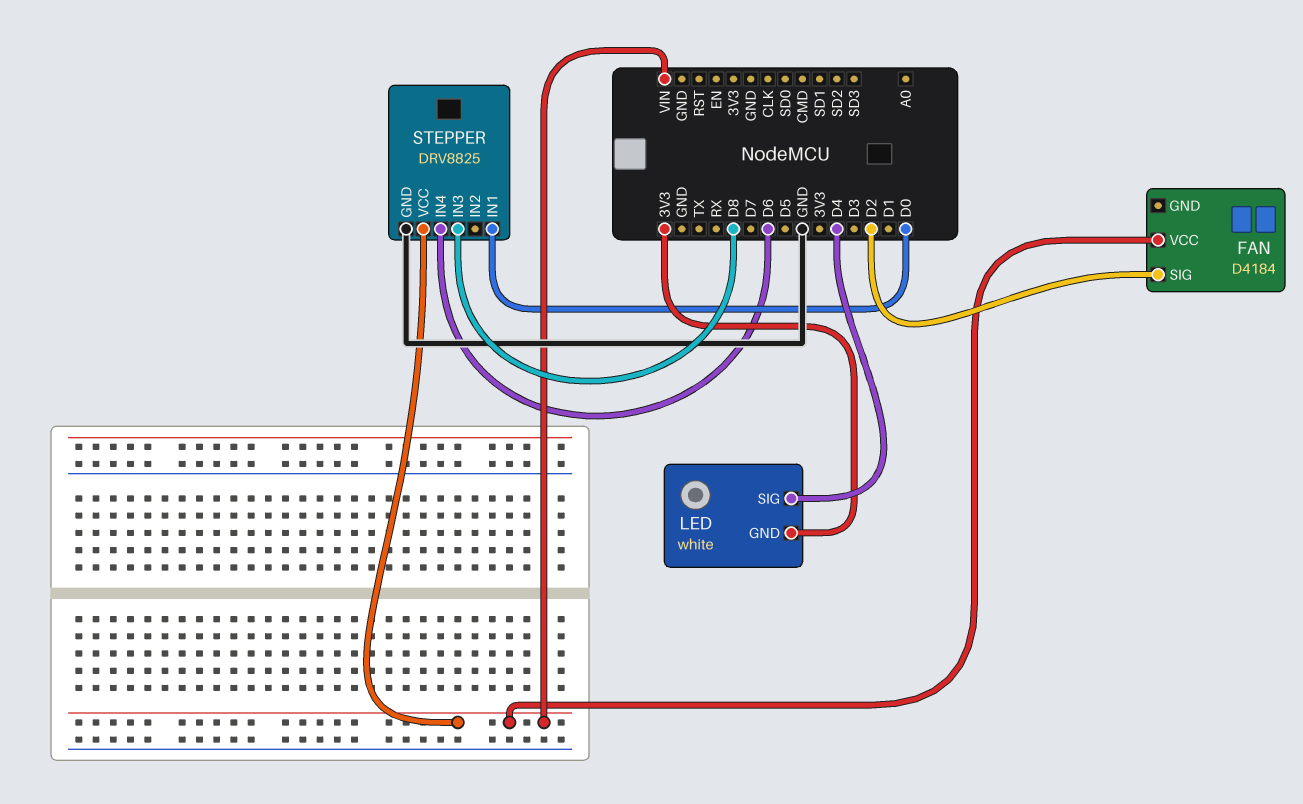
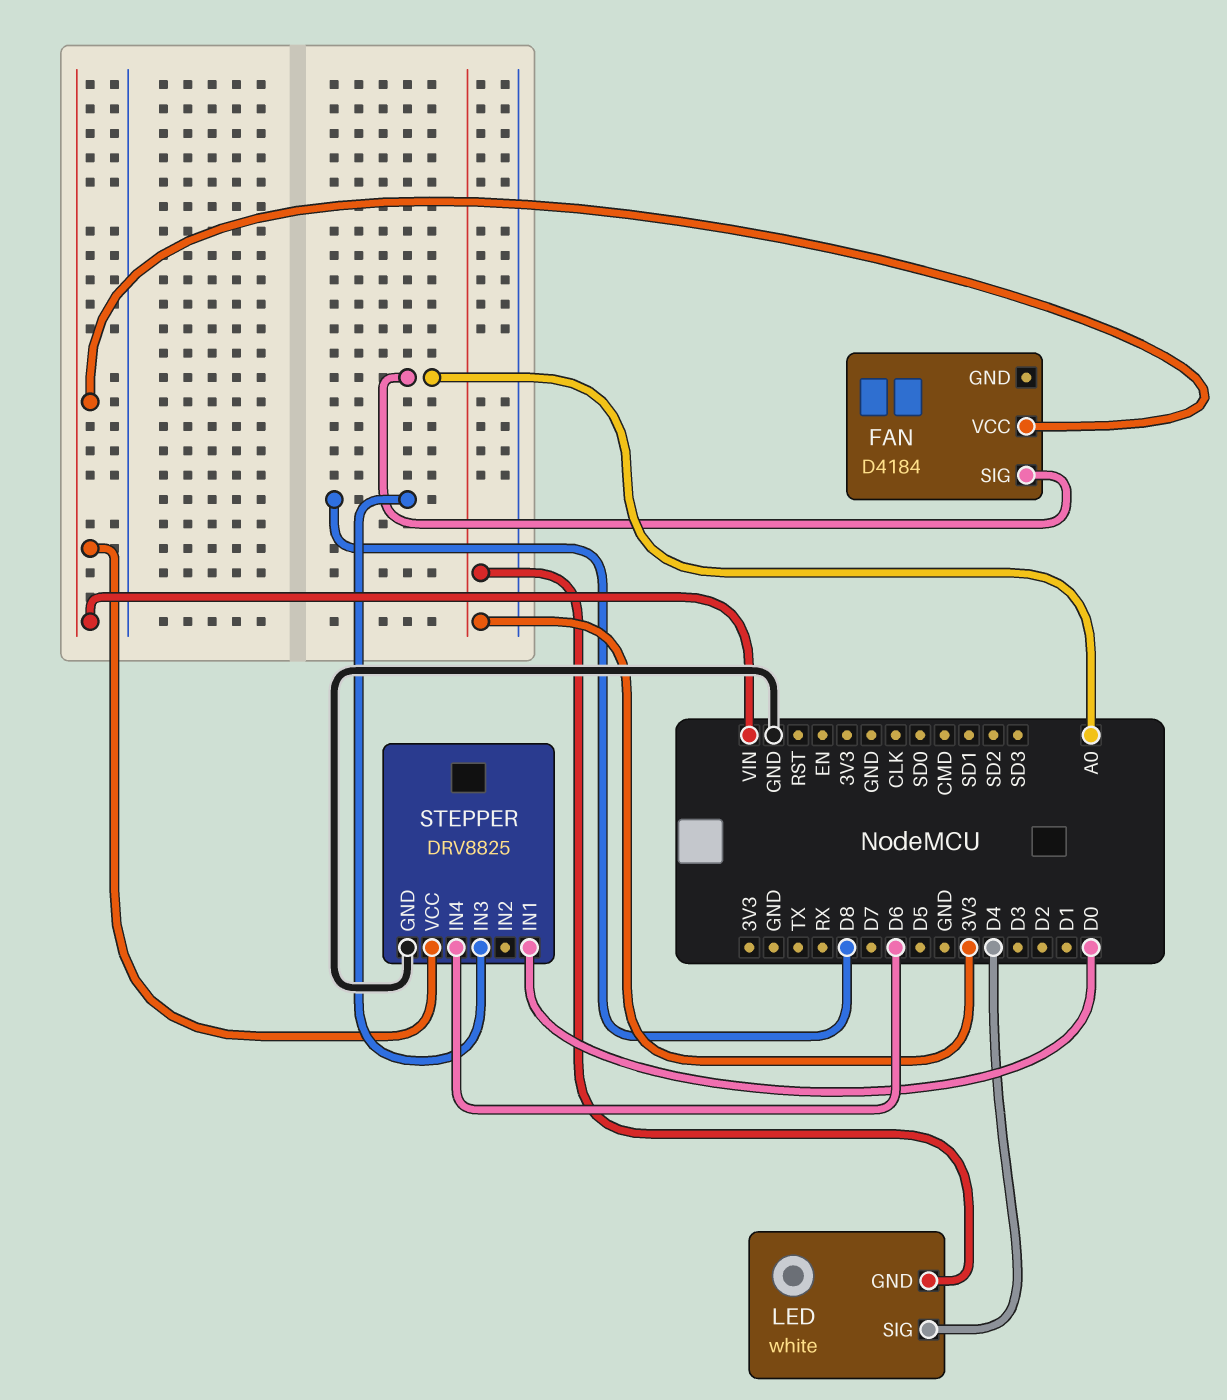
FAN pin SIG: D2 -> A0

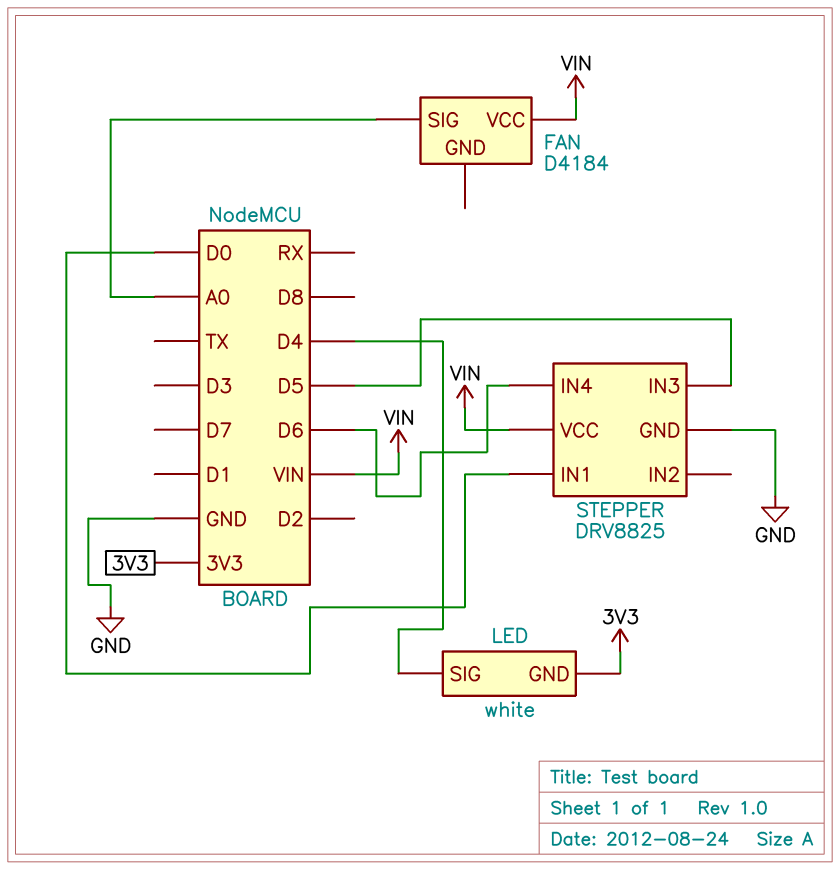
STEPPER pin IN3: D8 -> D5

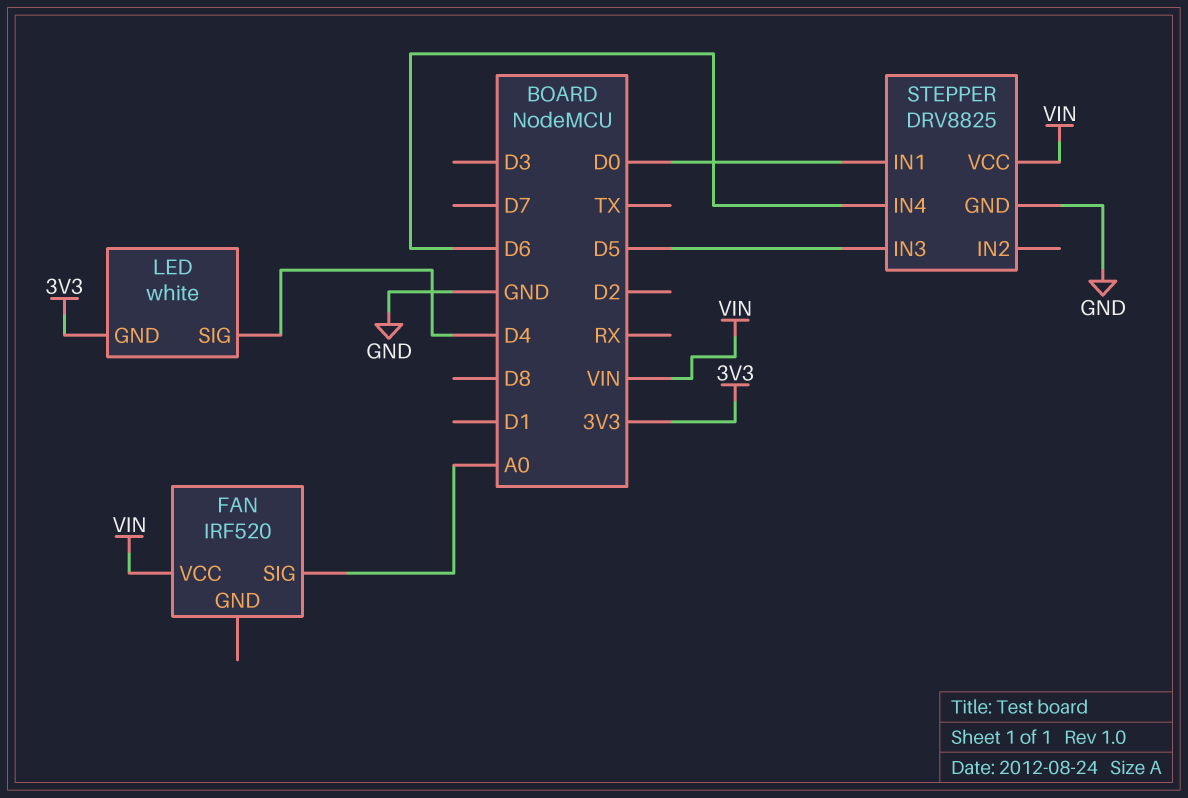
FAN: D4184 -> IRF520

